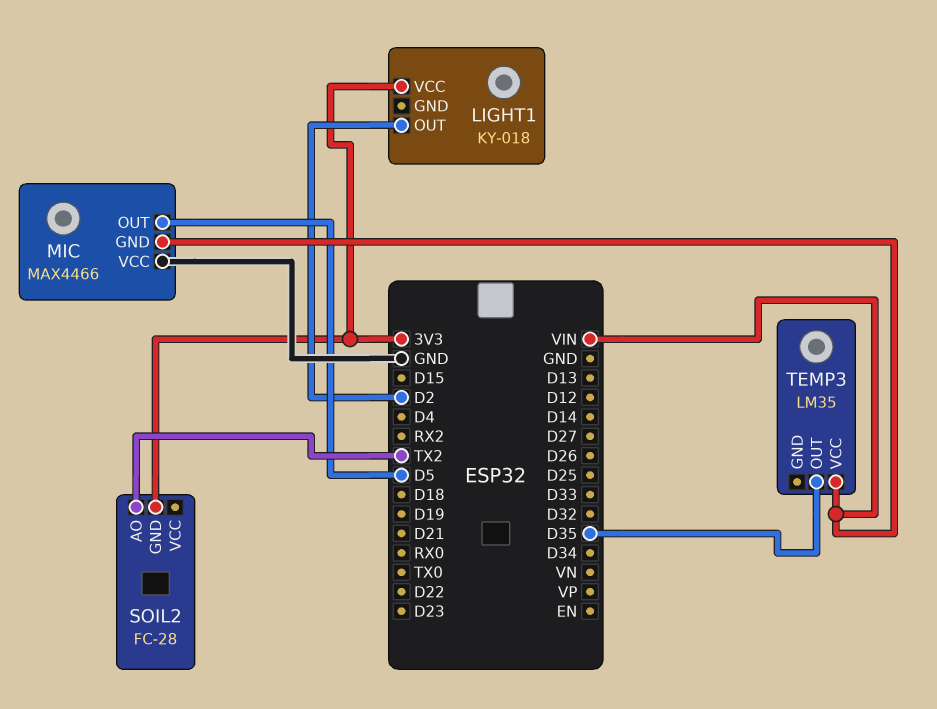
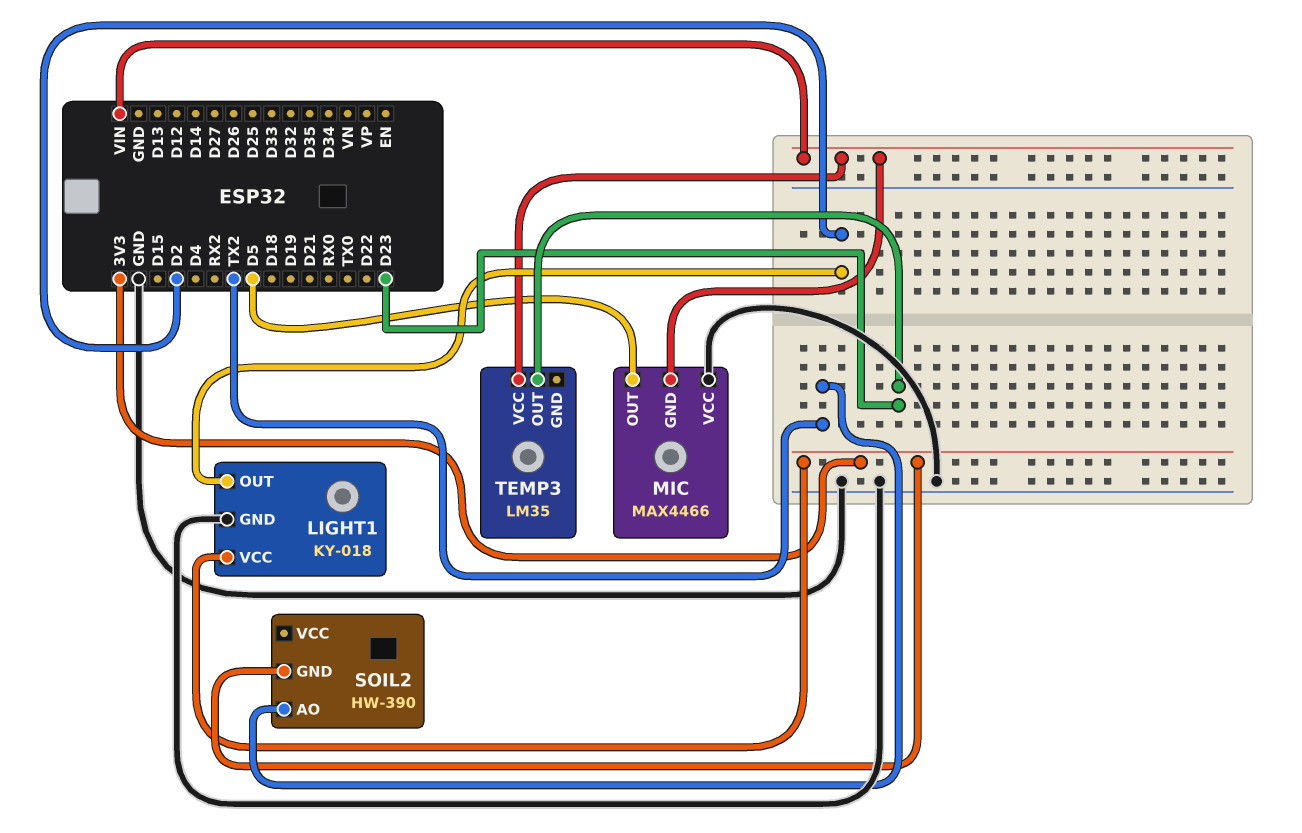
LIGHT1 pin GND: none -> GND
SOIL2: FC-28 -> HW-390
TEMP3 pin OUT: D35 -> D23

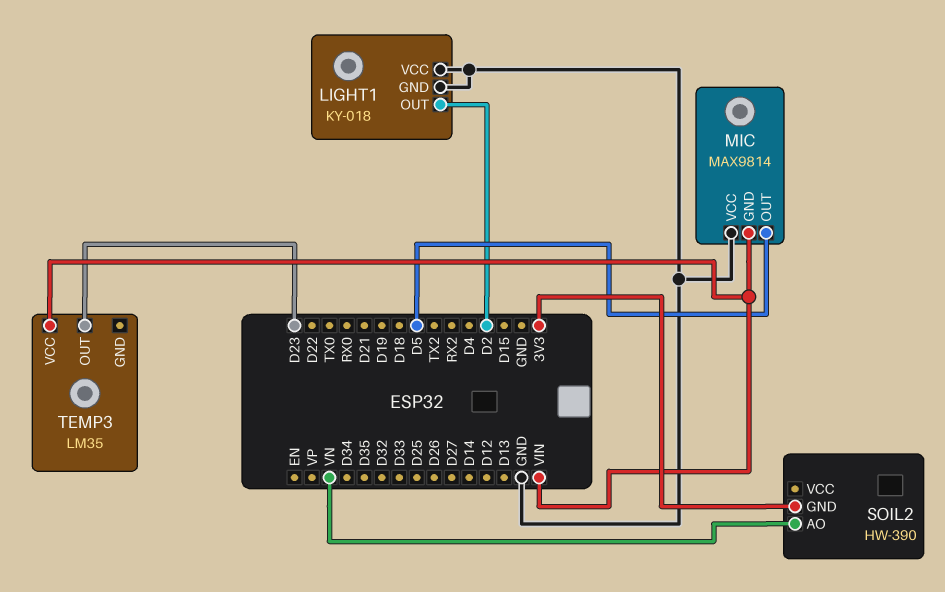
LIGHT1 pin VCC: 3V3 -> GND
MIC: MAX4466 -> MAX9814
SOIL2 pin AO: TX2 -> VN

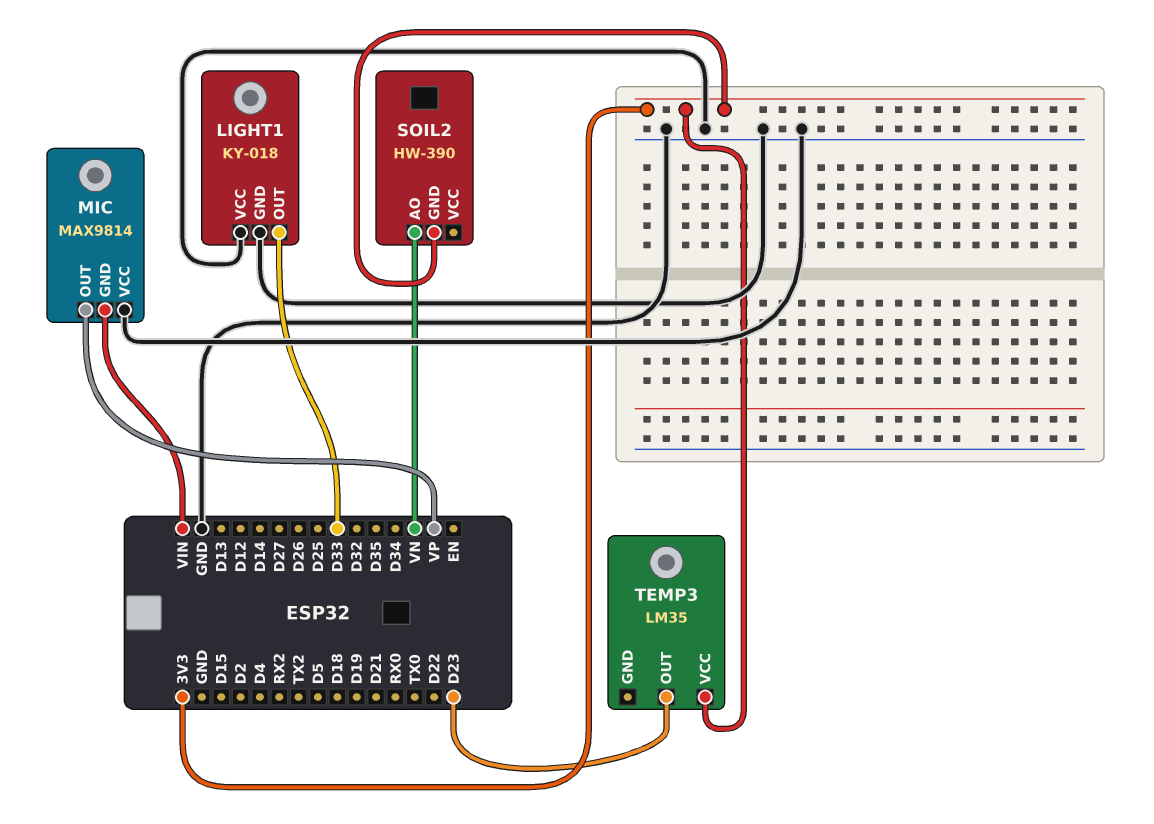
LIGHT1 pin OUT: D2 -> D33
MIC pin OUT: D5 -> VP
TEMP3 pin VCC: VIN -> 3V3

